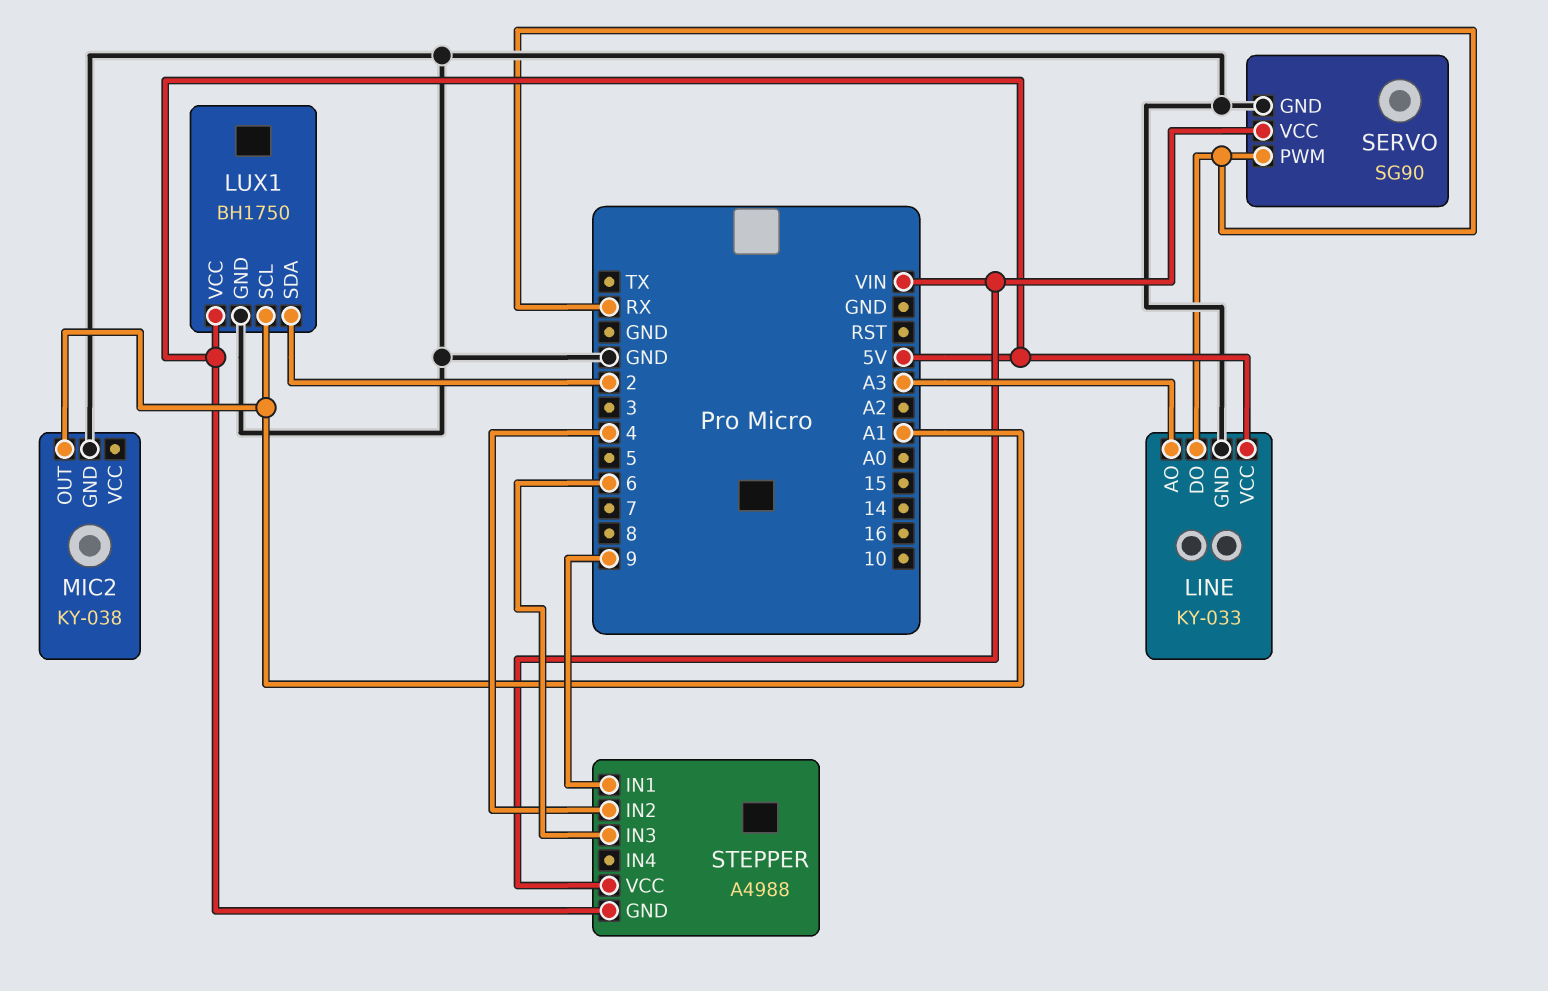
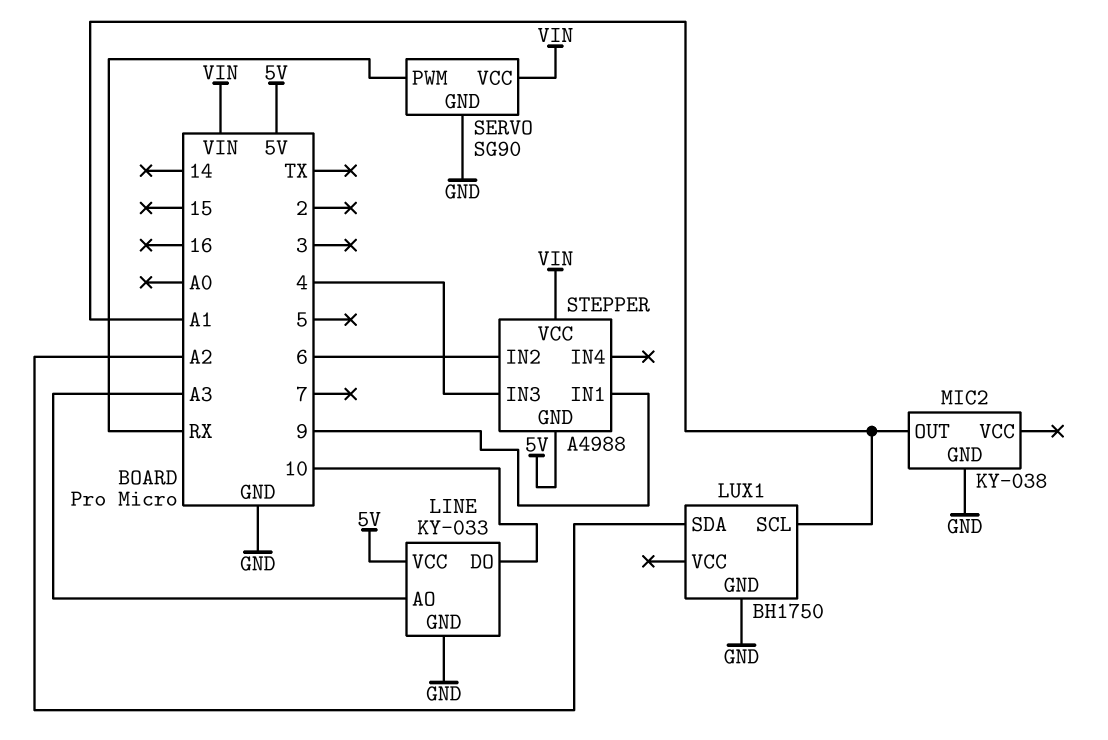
LINE pin DO: RX -> 10
LUX1 pin SDA: 2 -> A2
LUX1 pin VCC: 5V -> none
STEPPER pin IN2: 4 -> 6
STEPPER pin IN3: 6 -> 4

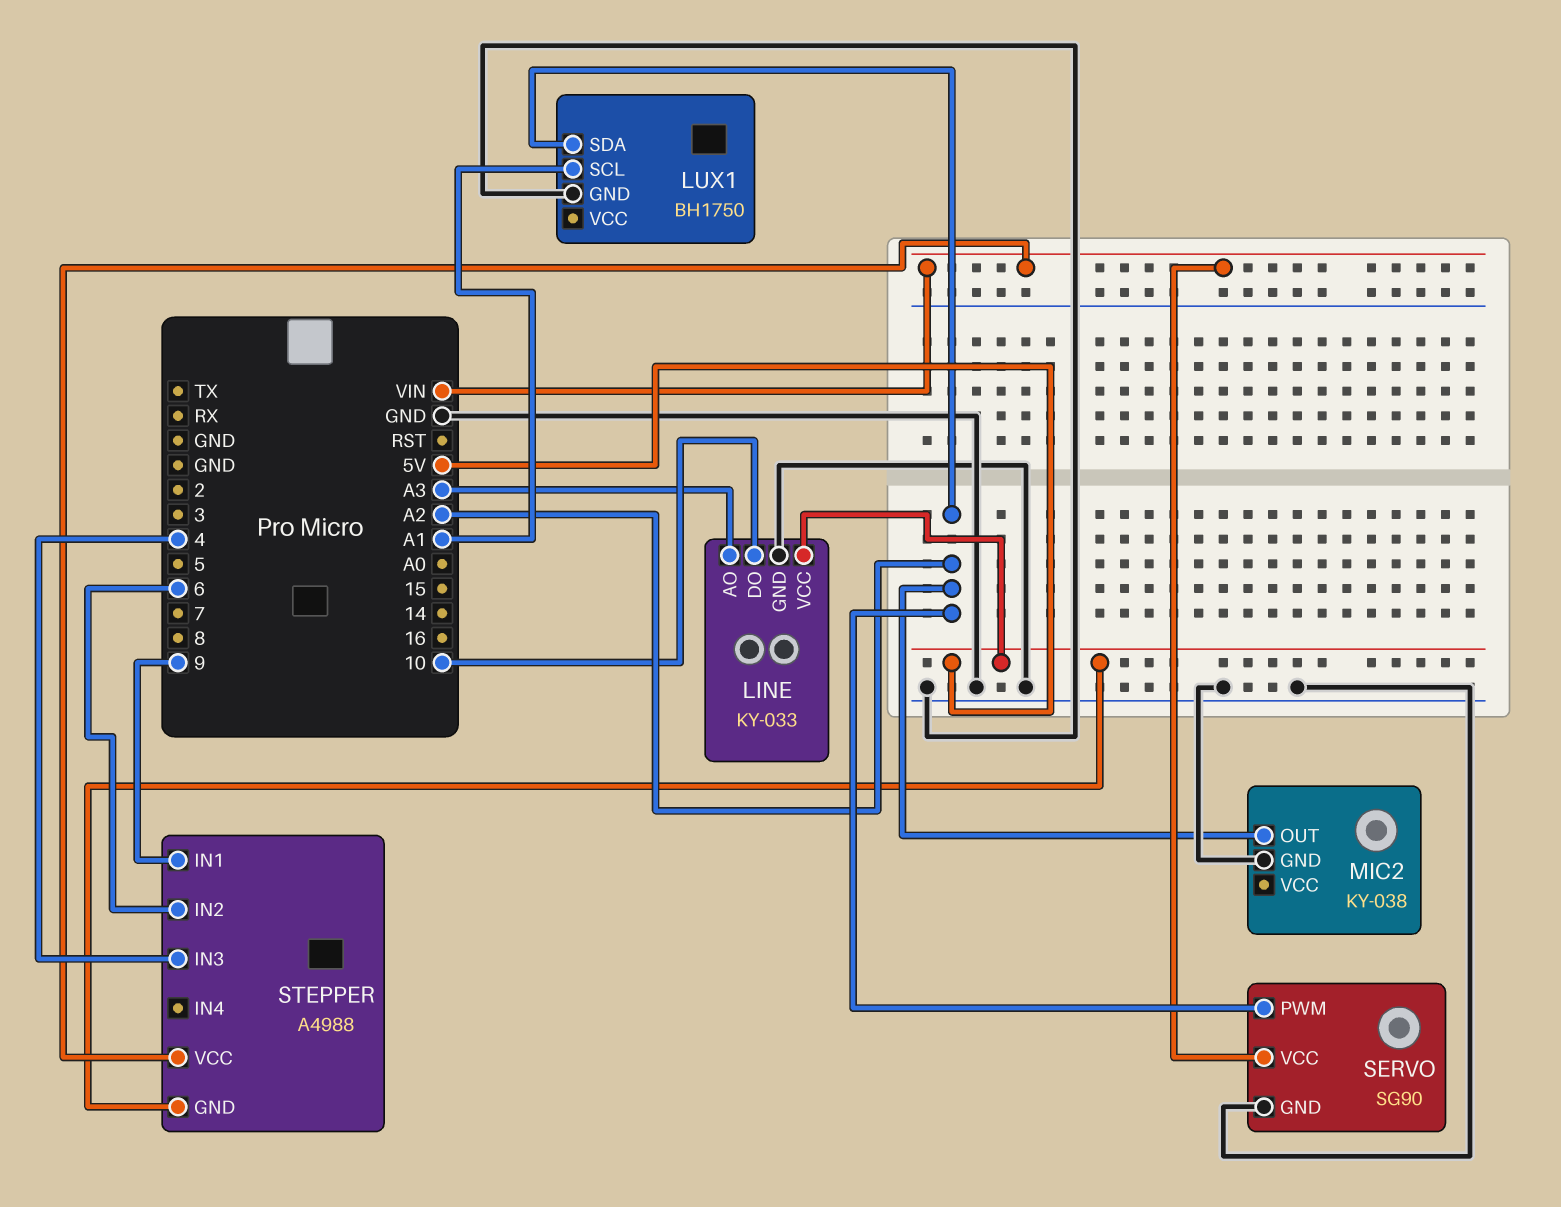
MIC2 pin OUT: A1 -> A2
SERVO pin PWM: RX -> A2

